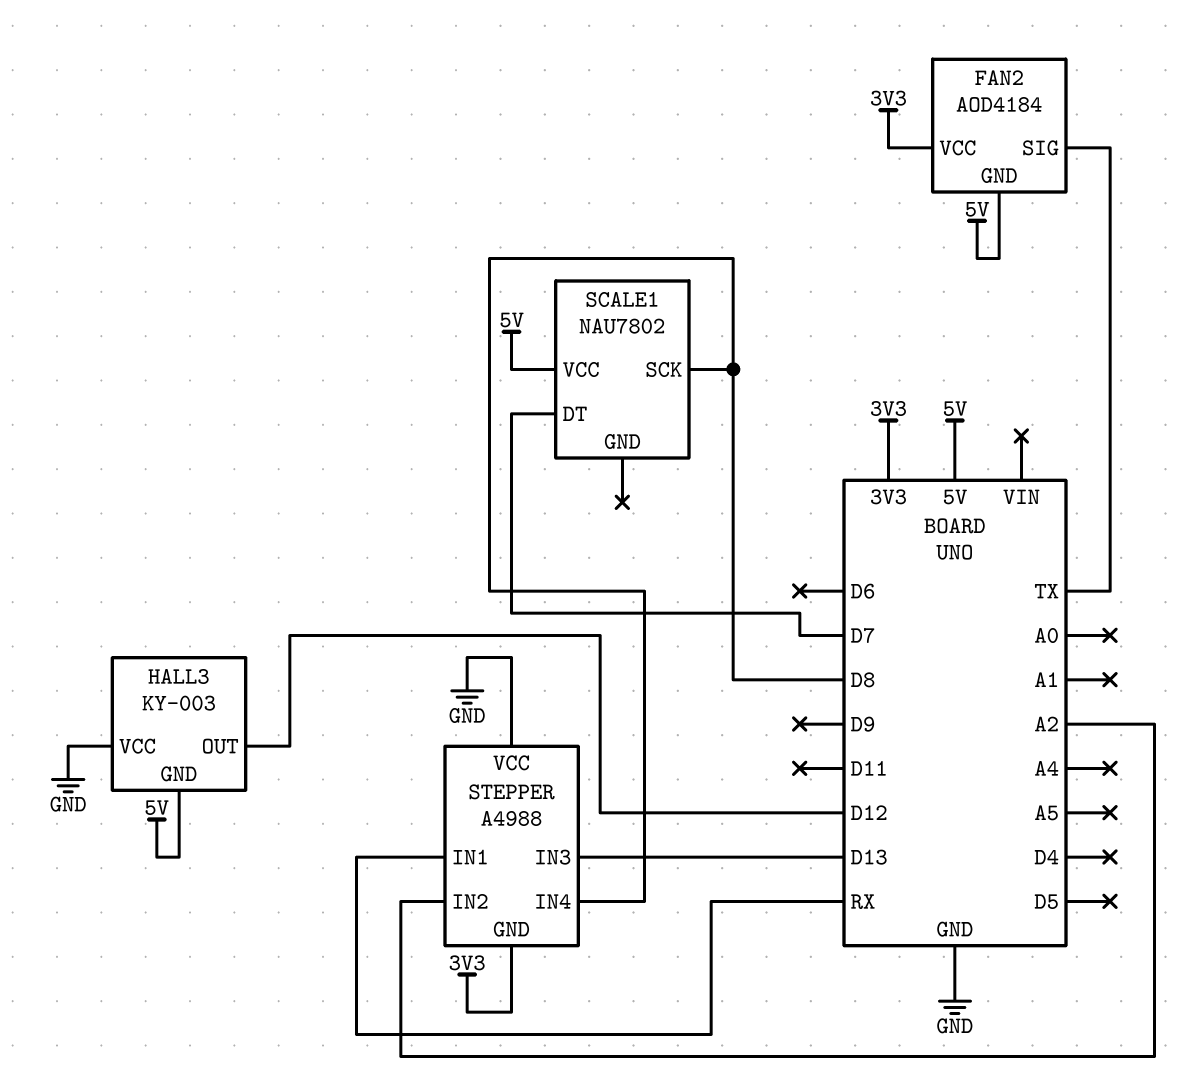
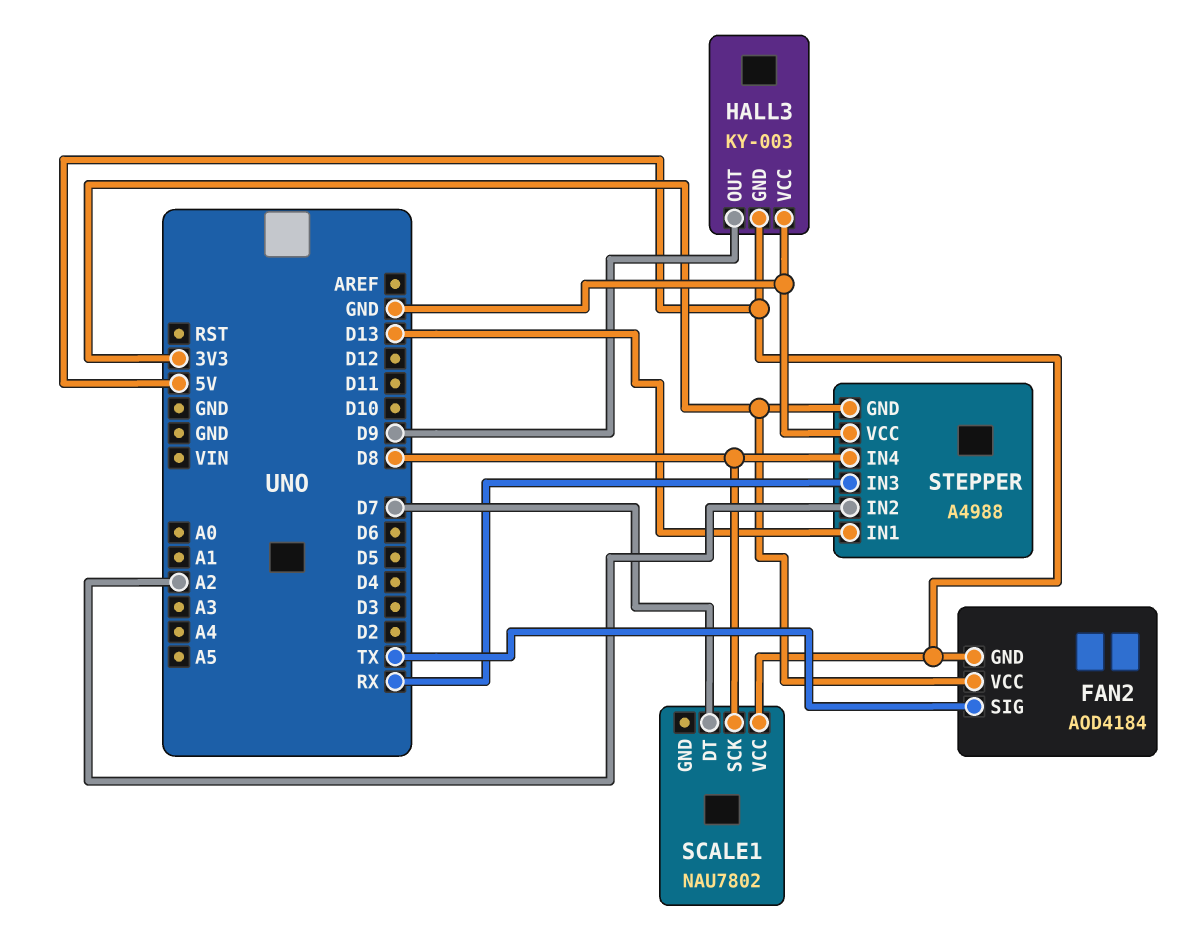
HALL3 pin OUT: D12 -> D9
STEPPER pin IN1: RX -> D13
STEPPER pin IN3: D13 -> RX

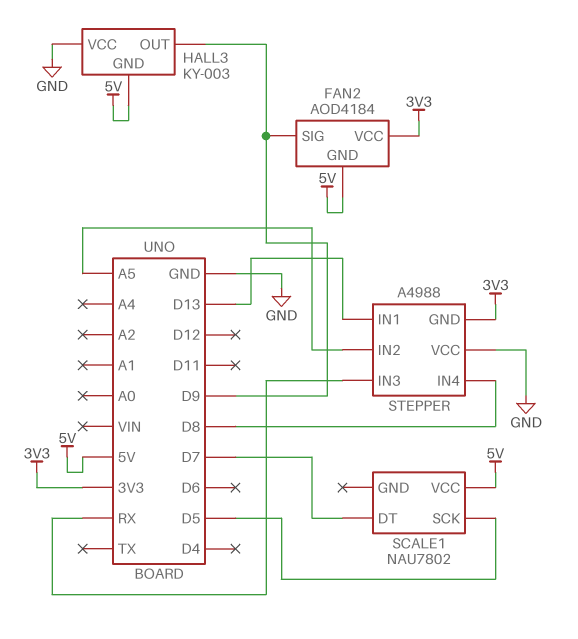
FAN2 pin SIG: TX -> D9
SCALE1 pin SCK: D8 -> D5
STEPPER pin IN2: A2 -> A5

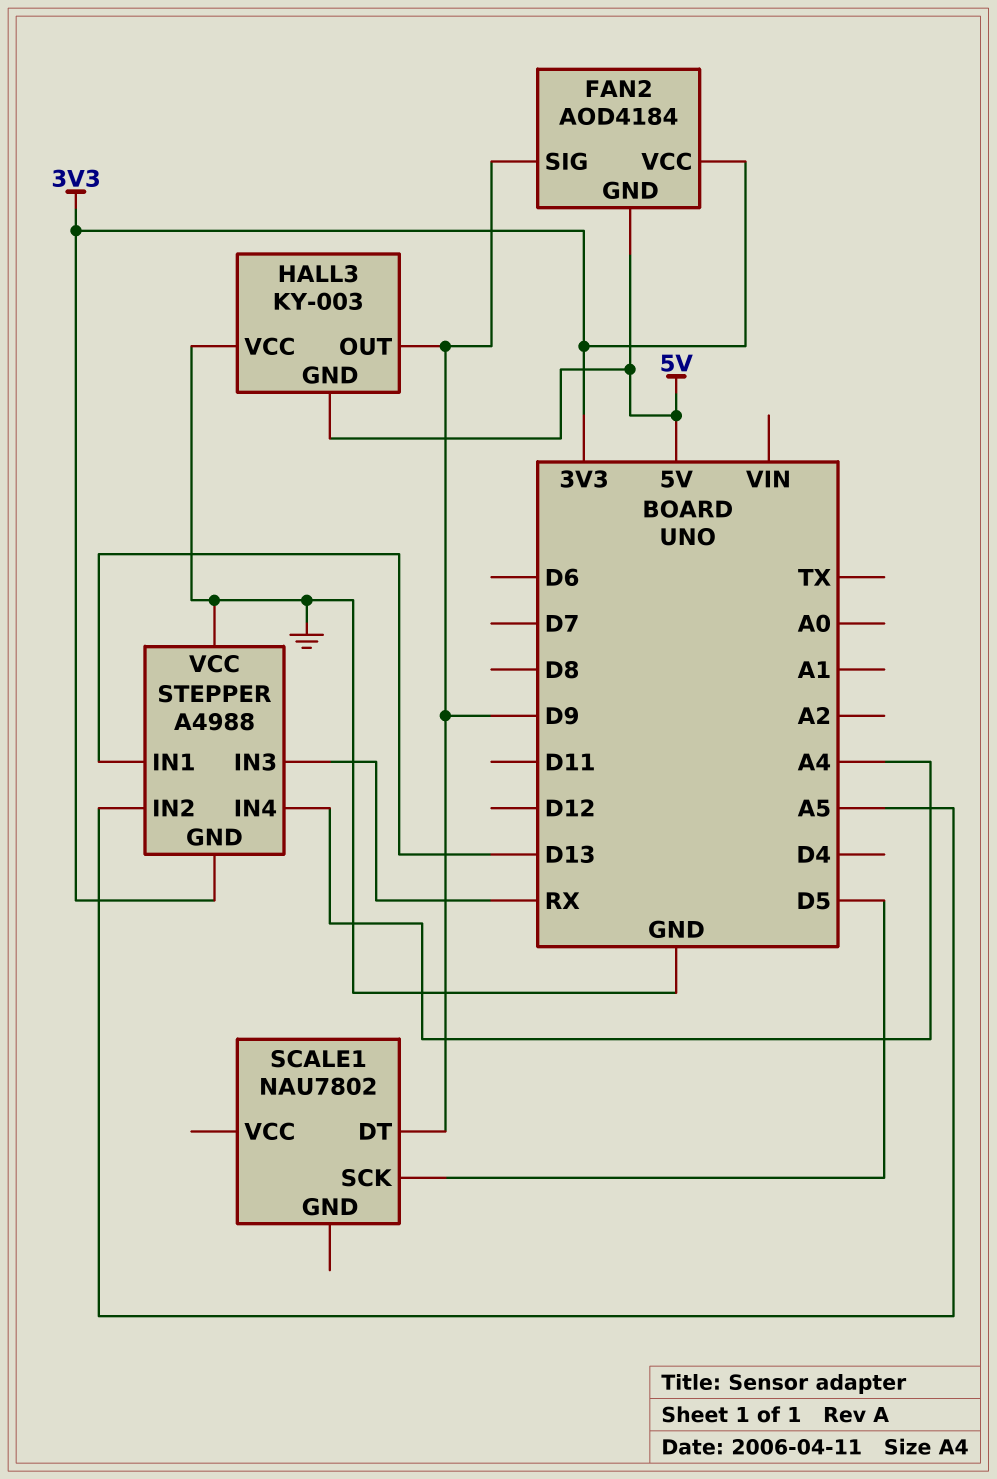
SCALE1 pin DT: D7 -> D9
SCALE1 pin VCC: 5V -> none
STEPPER pin IN4: D8 -> A4

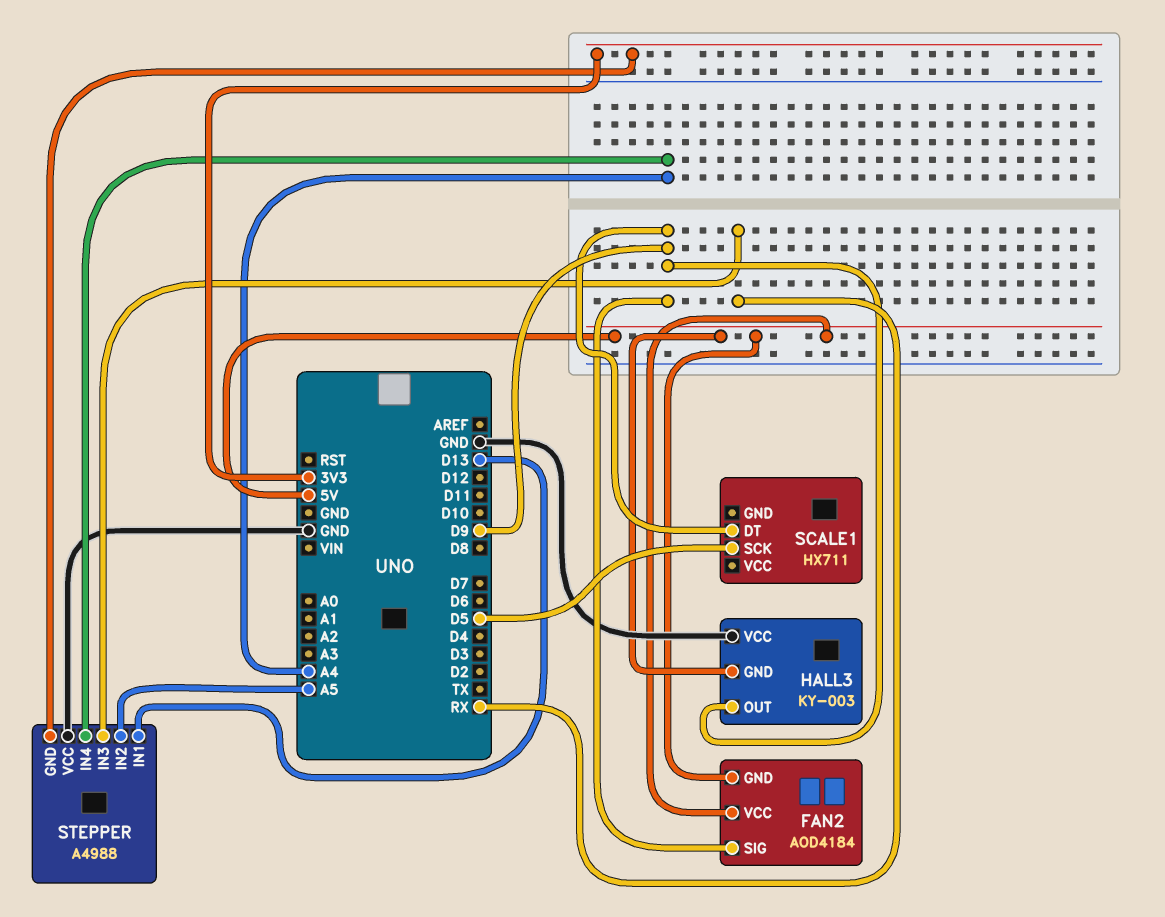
FAN2 pin VCC: 3V3 -> 5V
SCALE1: NAU7802 -> HX711

